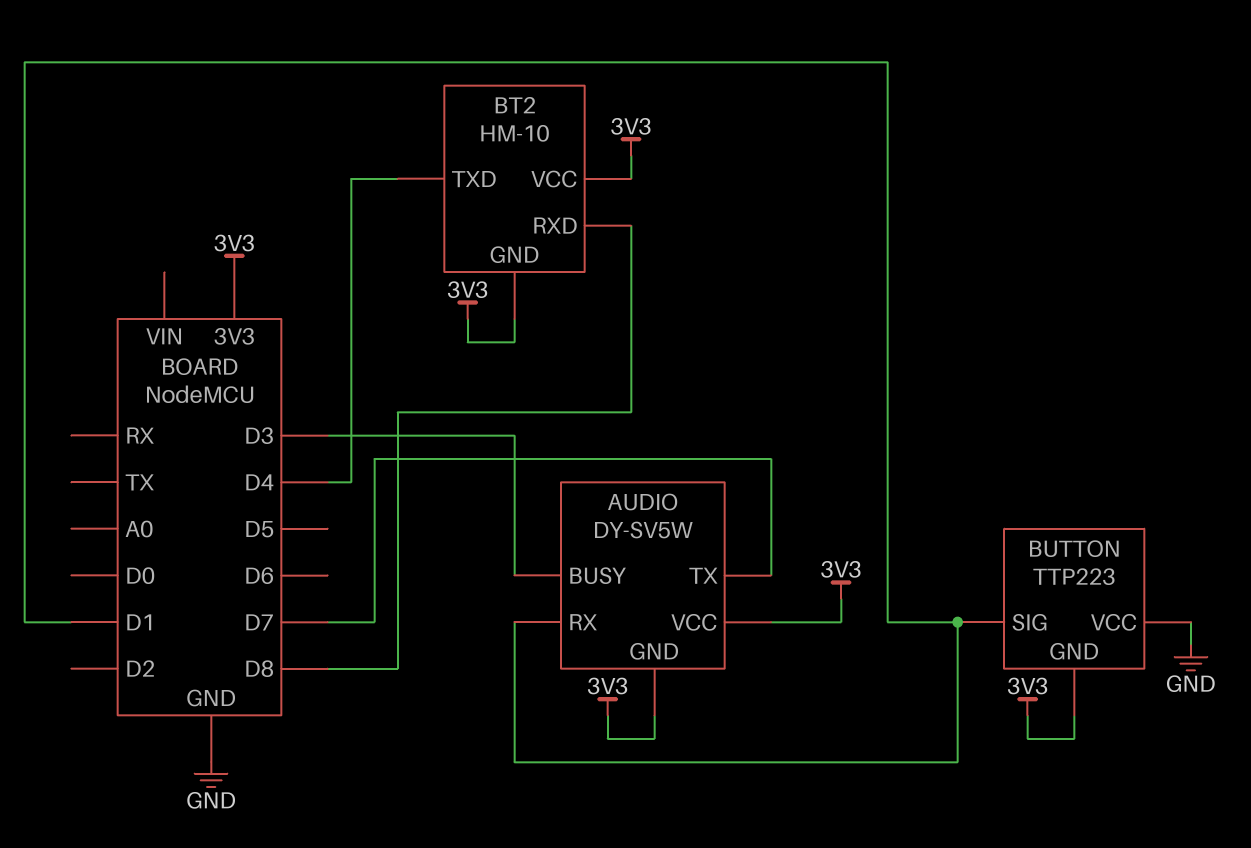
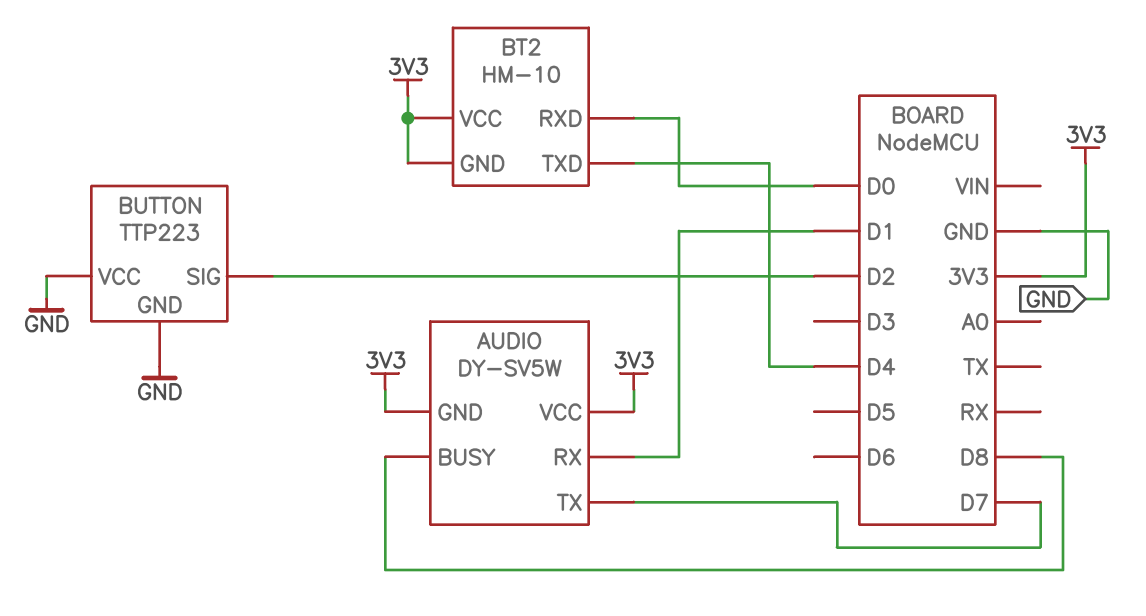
AUDIO pin BUSY: D3 -> D8
BT2 pin RXD: D8 -> D0
BUTTON pin GND: 3V3 -> GND
BUTTON pin SIG: D1 -> D2

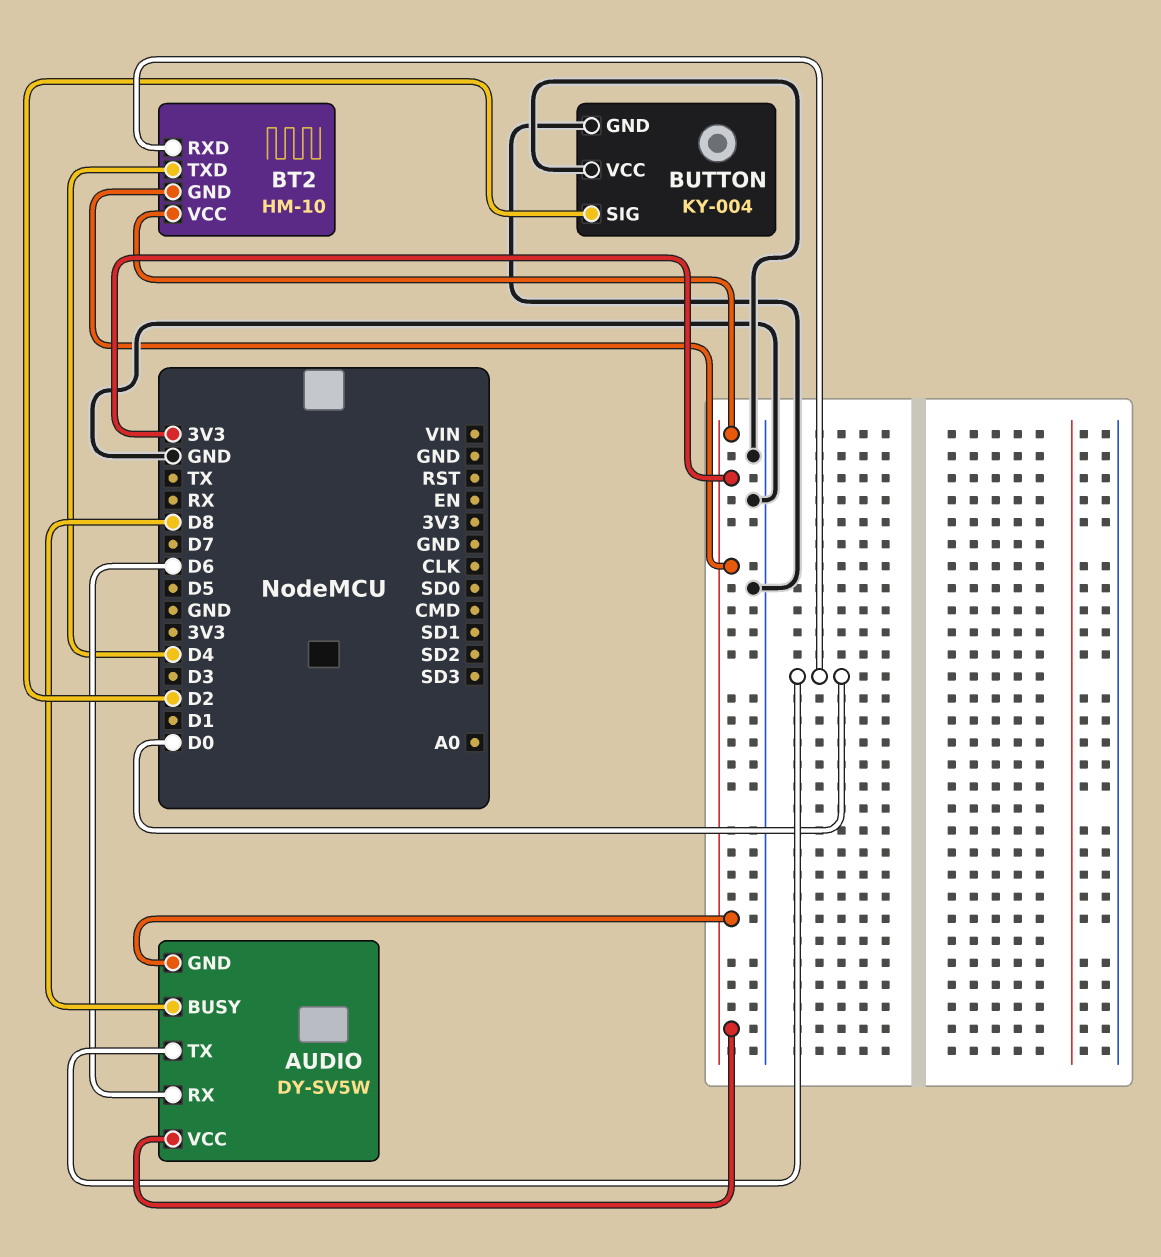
AUDIO pin RX: D1 -> D6
AUDIO pin TX: D7 -> D0
BUTTON: TTP223 -> KY-004

